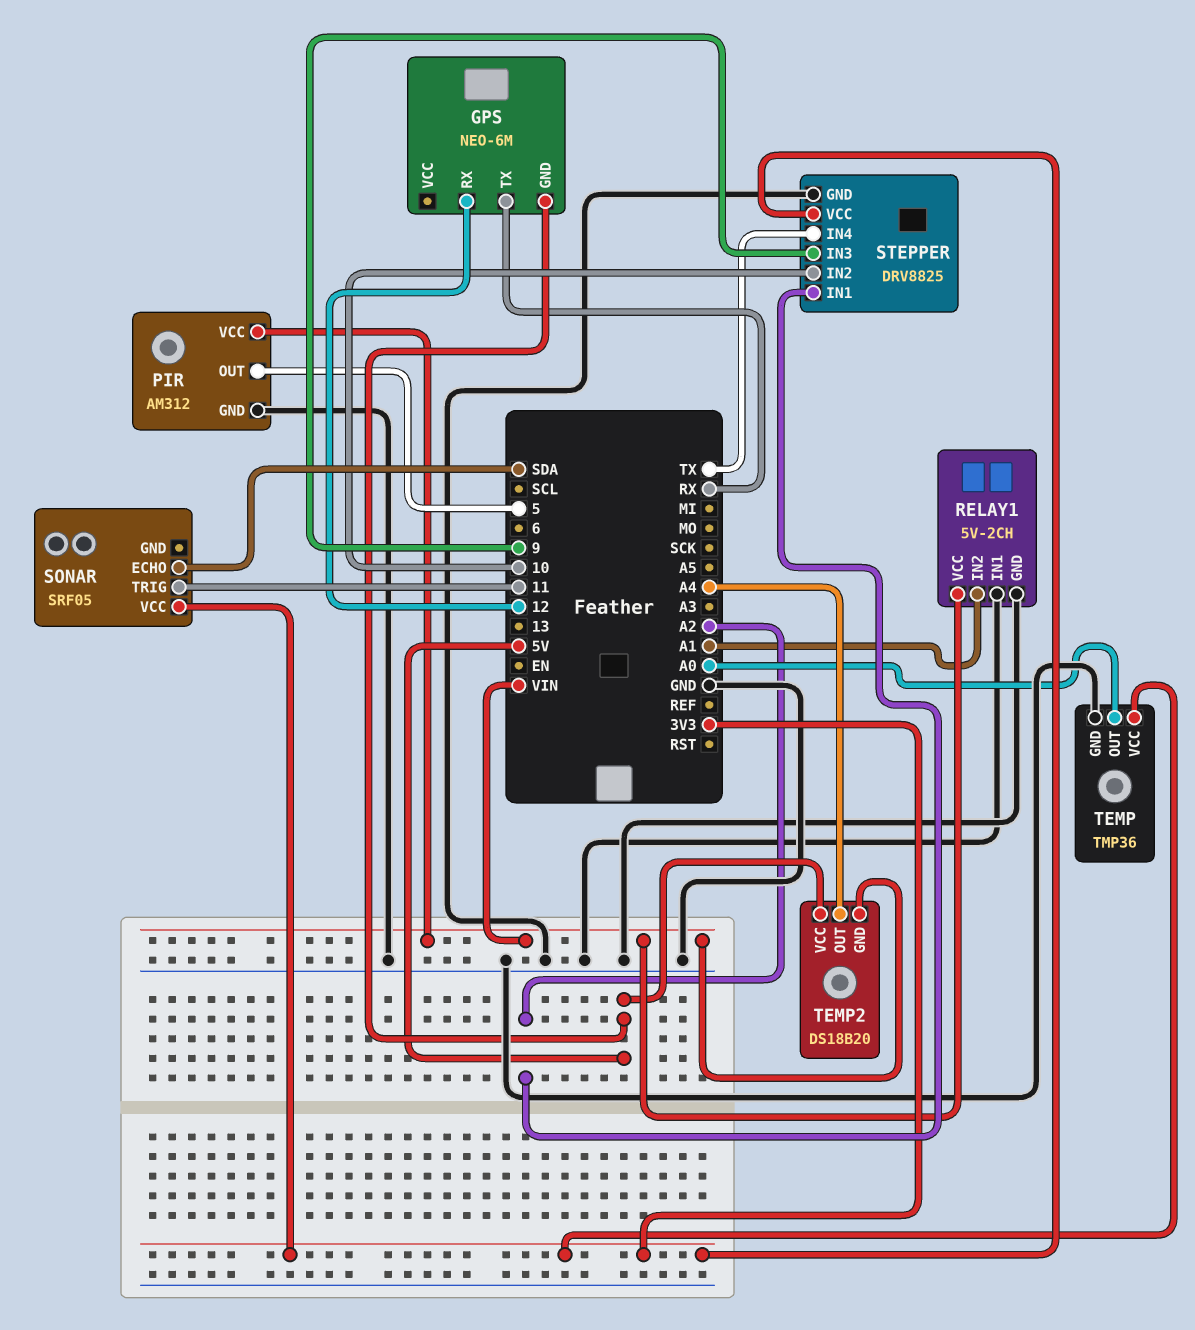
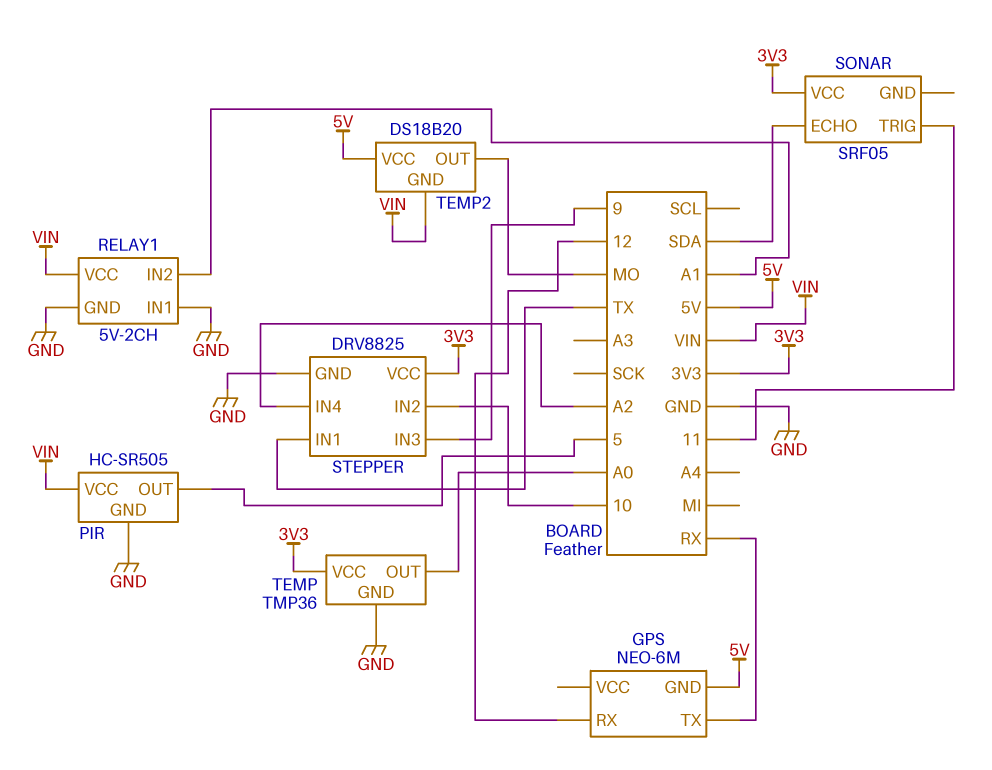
PIR: AM312 -> HC-SR505
STEPPER pin IN1: A2 -> TX
STEPPER pin IN4: TX -> A2
TEMP2 pin OUT: A4 -> MO

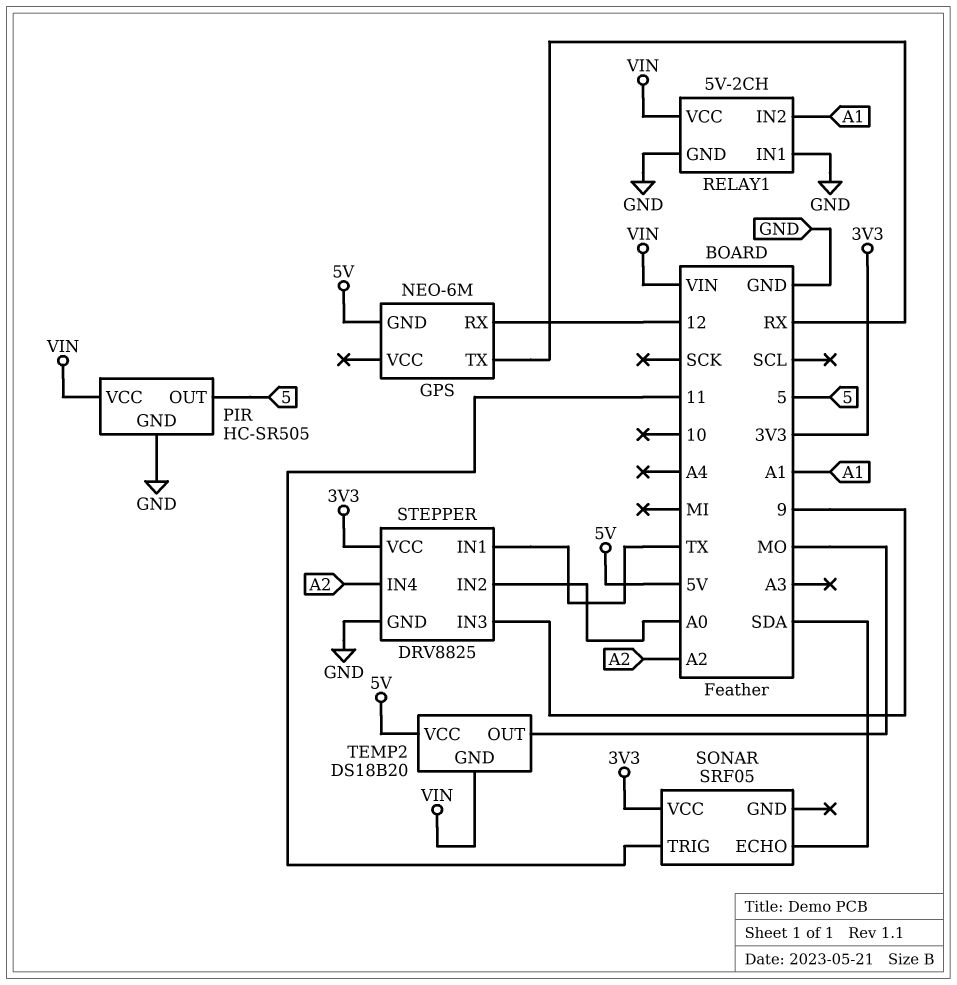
STEPPER pin IN2: 10 -> A0
TEMP: TMP36 -> none
TEMP pin GND: GND -> none
TEMP pin OUT: A0 -> none
TEMP pin VCC: 3V3 -> none

